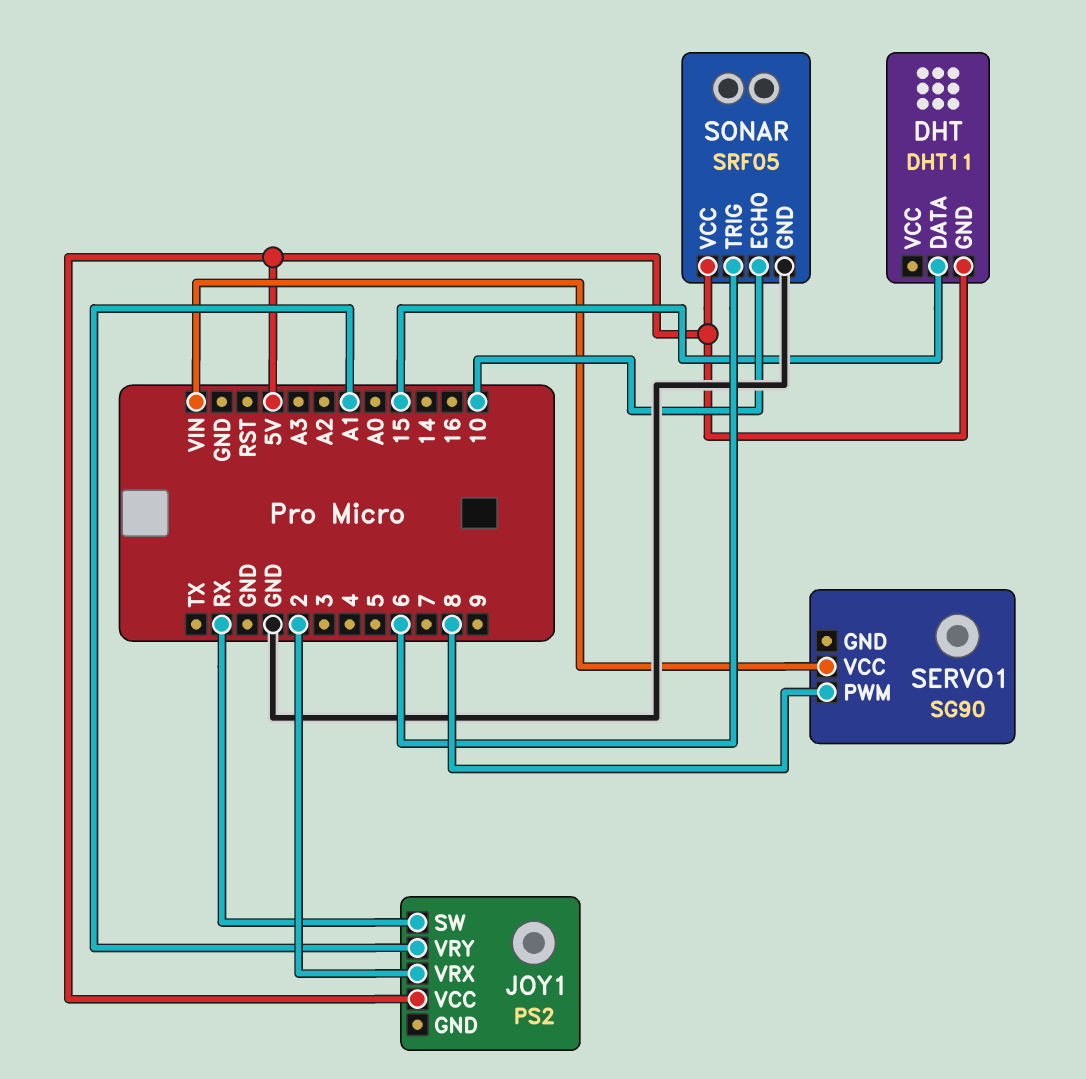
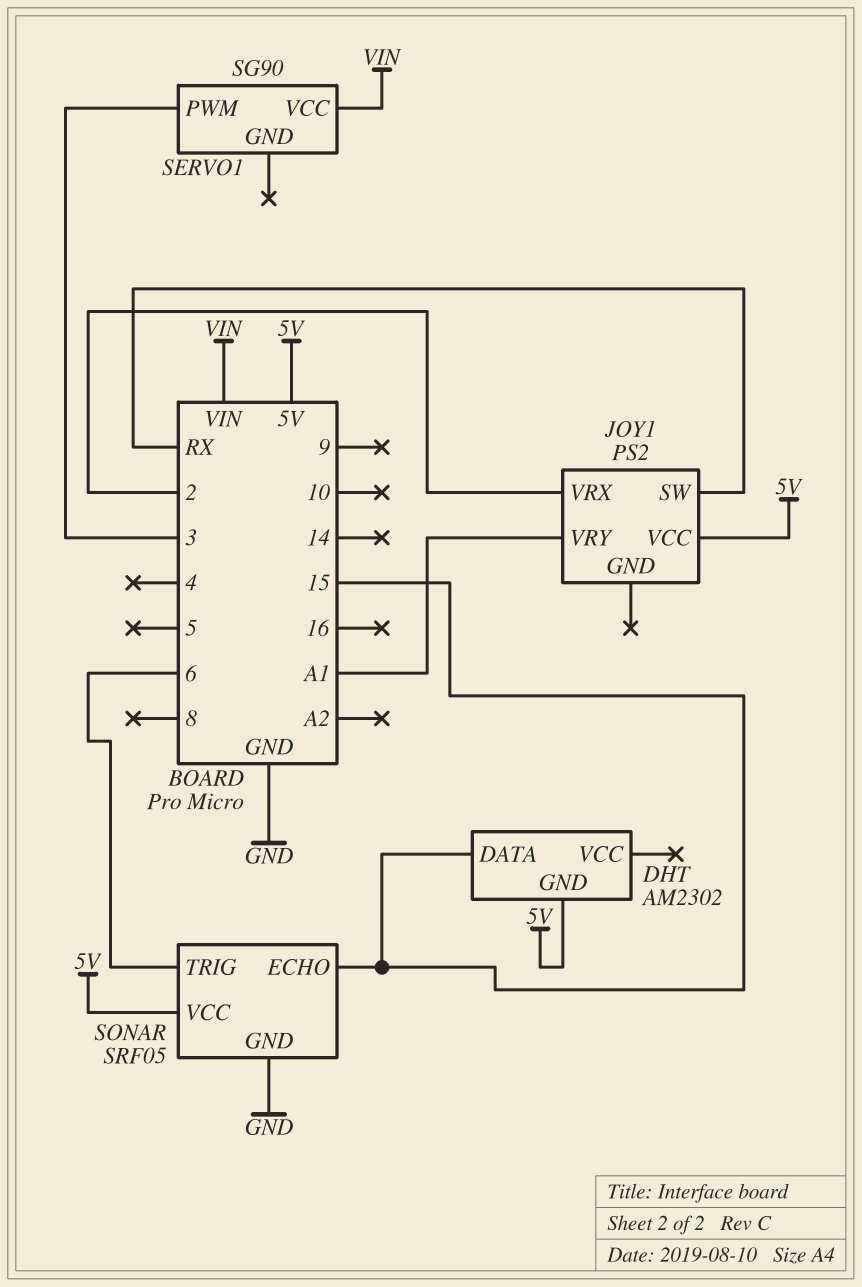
DHT: DHT11 -> AM2302
SERVO1 pin PWM: 8 -> 3
SONAR pin ECHO: 10 -> 15

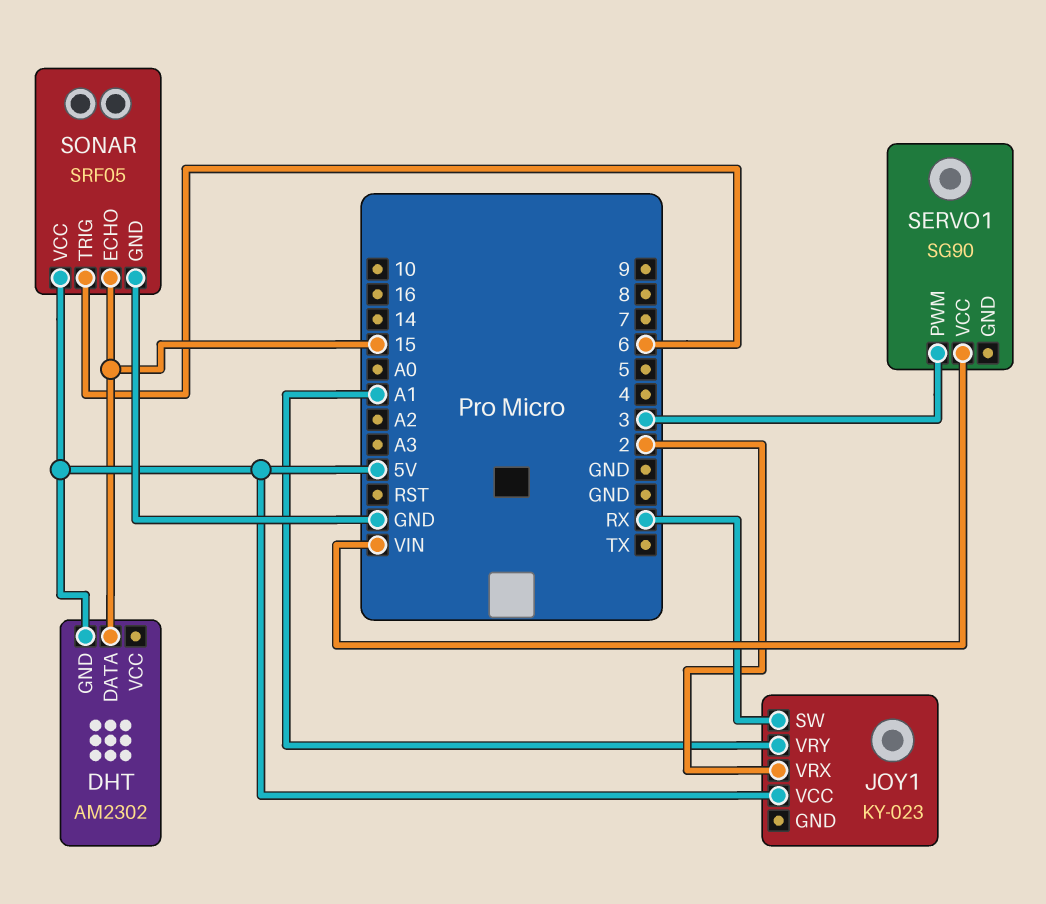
JOY1: PS2 -> KY-023

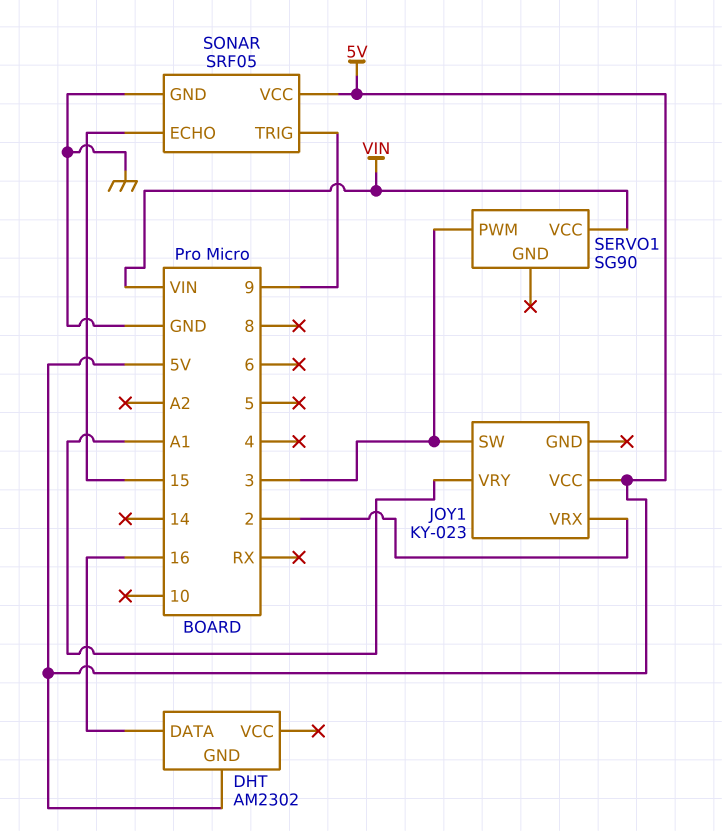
DHT pin DATA: 15 -> 16
JOY1 pin SW: RX -> 3
SONAR pin TRIG: 6 -> 9

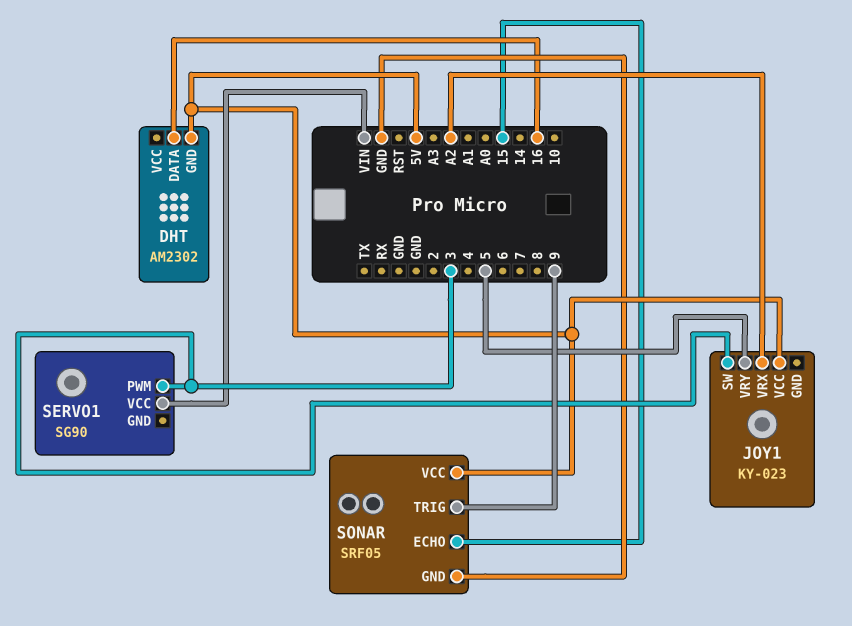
JOY1 pin VRX: 2 -> A2
JOY1 pin VRY: A1 -> 5

